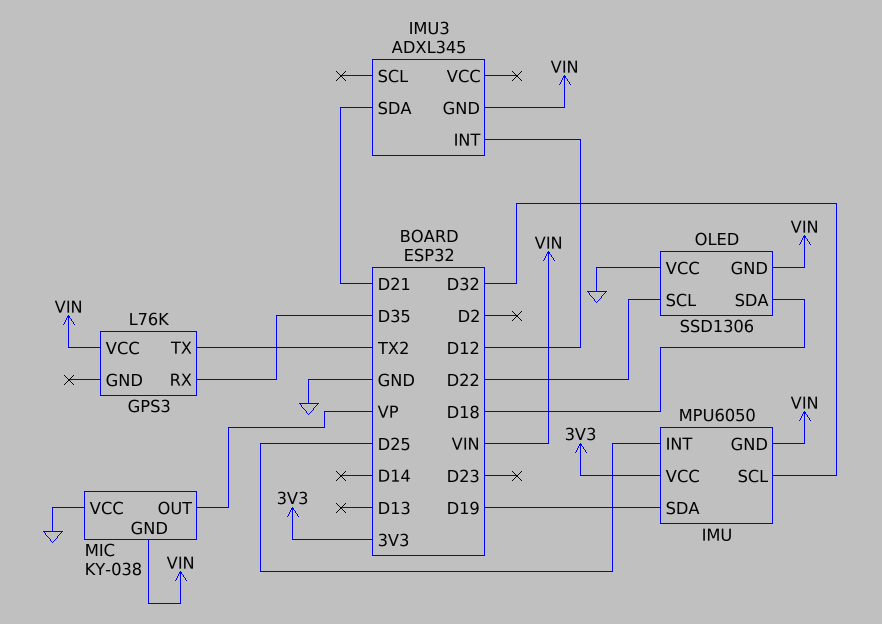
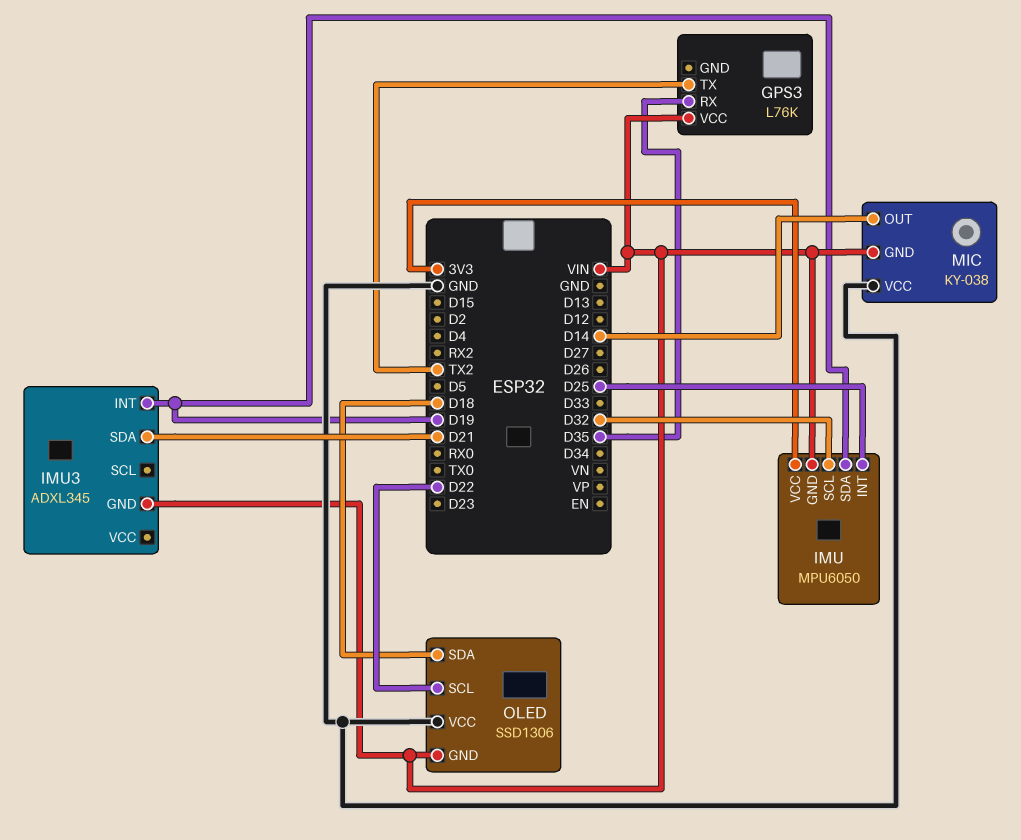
IMU3 pin INT: D12 -> D19
MIC pin OUT: VP -> D14

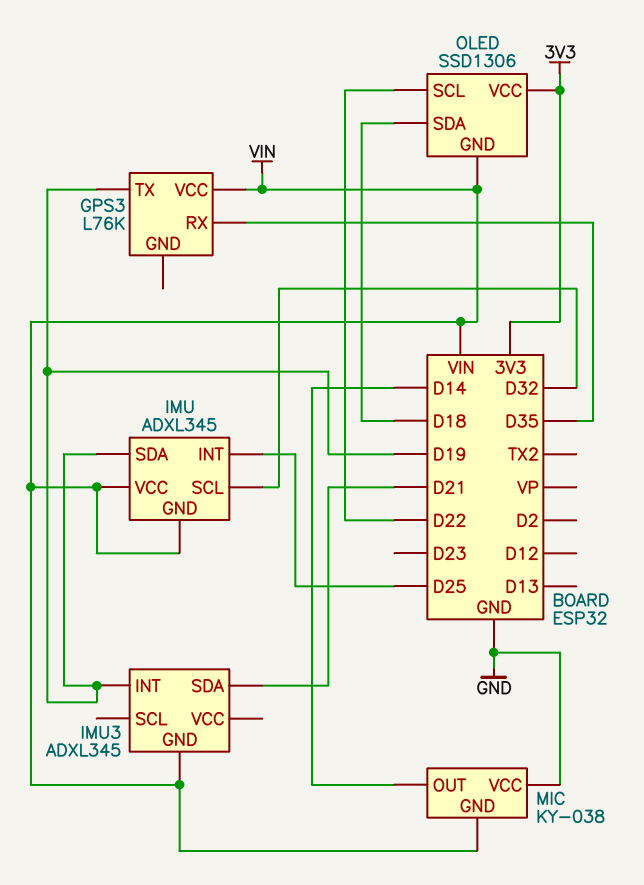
GPS3 pin TX: TX2 -> D19
IMU: MPU6050 -> ADXL345
IMU pin VCC: 3V3 -> VIN
OLED pin VCC: GND -> 3V3

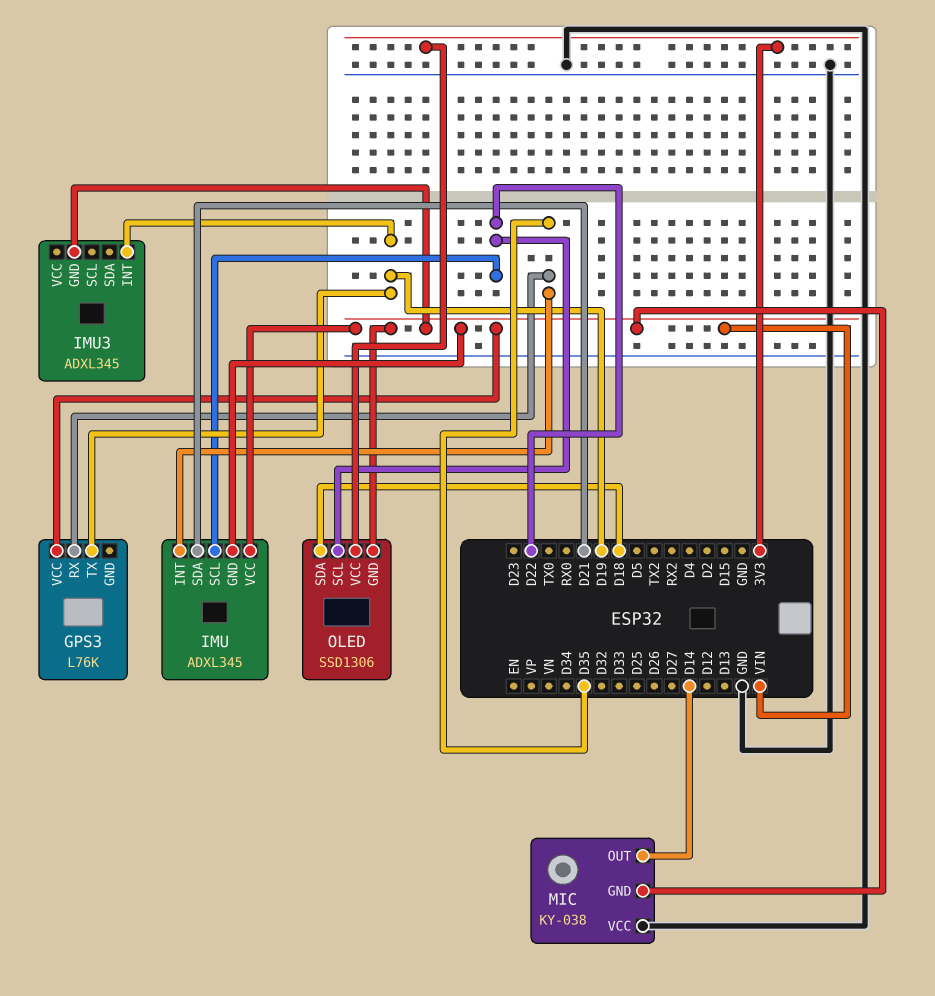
IMU pin INT: D25 -> D35
IMU pin SCL: D32 -> D22
IMU pin SDA: D19 -> D21
IMU3 pin SDA: D21 -> none

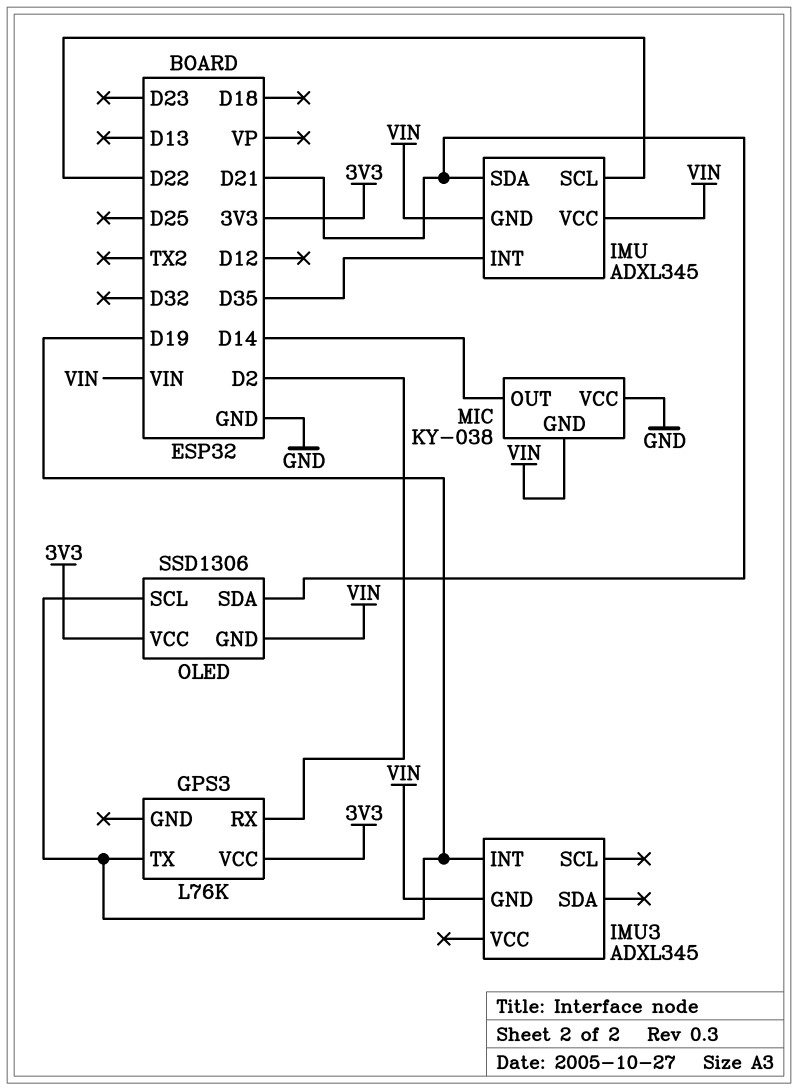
GPS3 pin RX: D35 -> D2
GPS3 pin VCC: VIN -> 3V3
OLED pin SCL: D22 -> D19
OLED pin SDA: D18 -> D21

